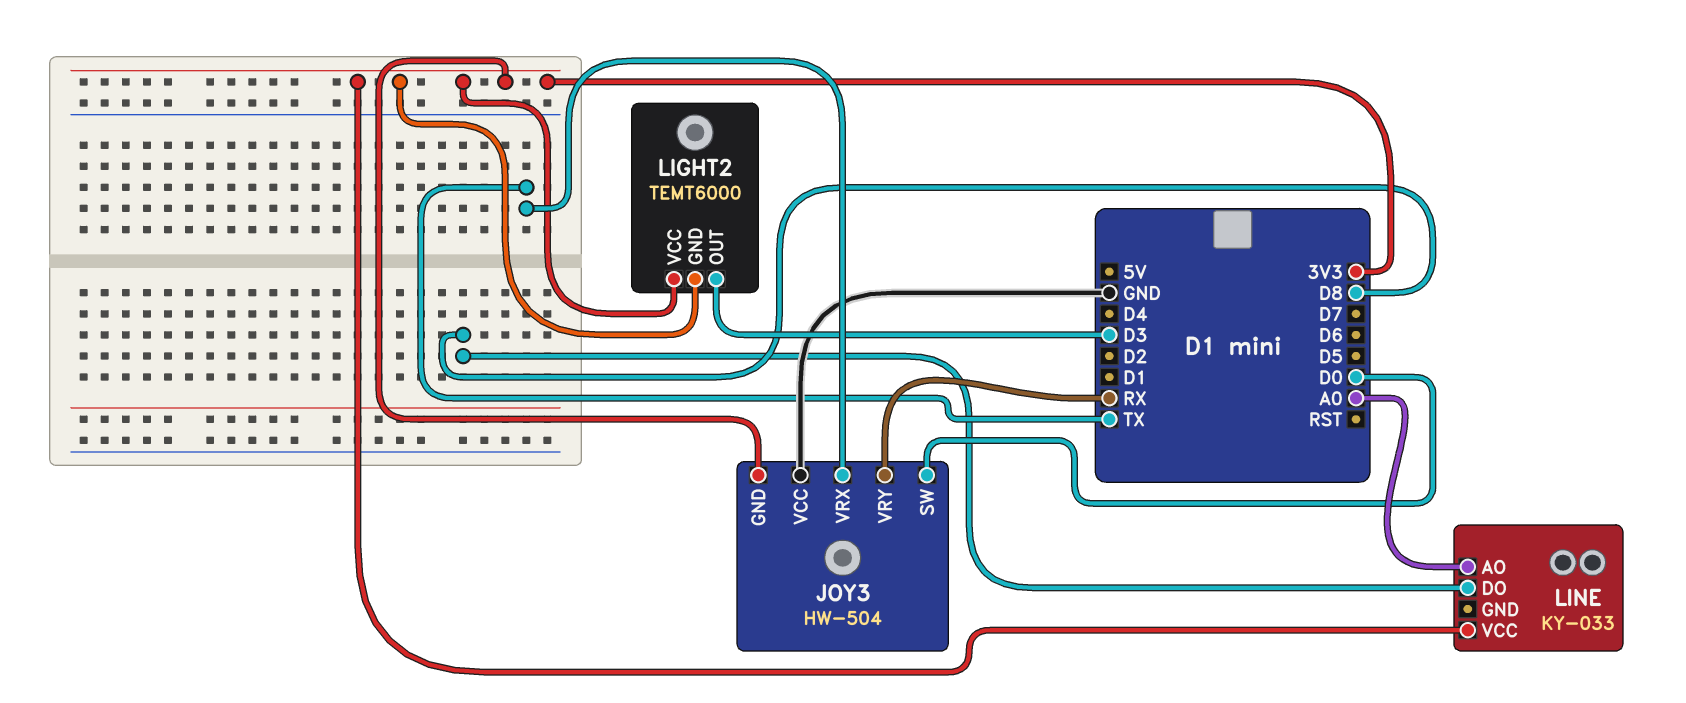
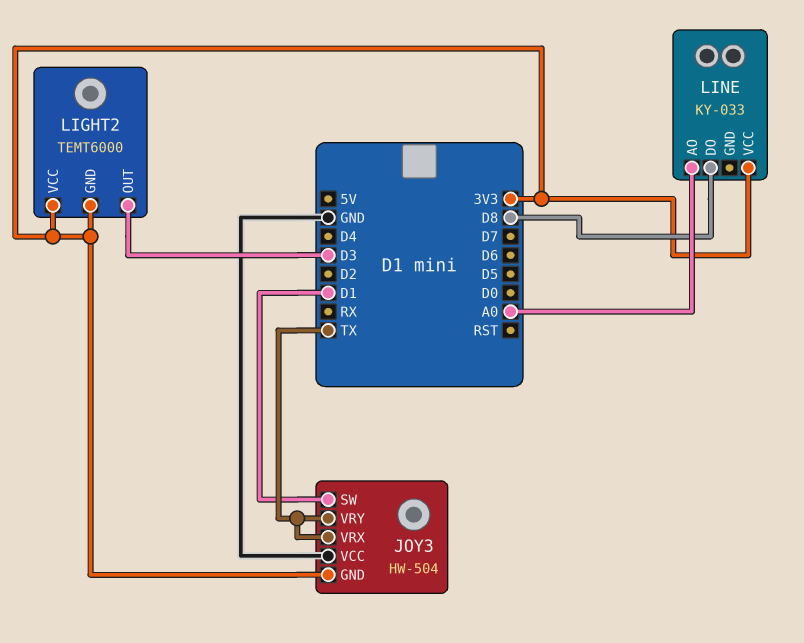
JOY3 pin SW: D0 -> D1
JOY3 pin VRY: RX -> TX

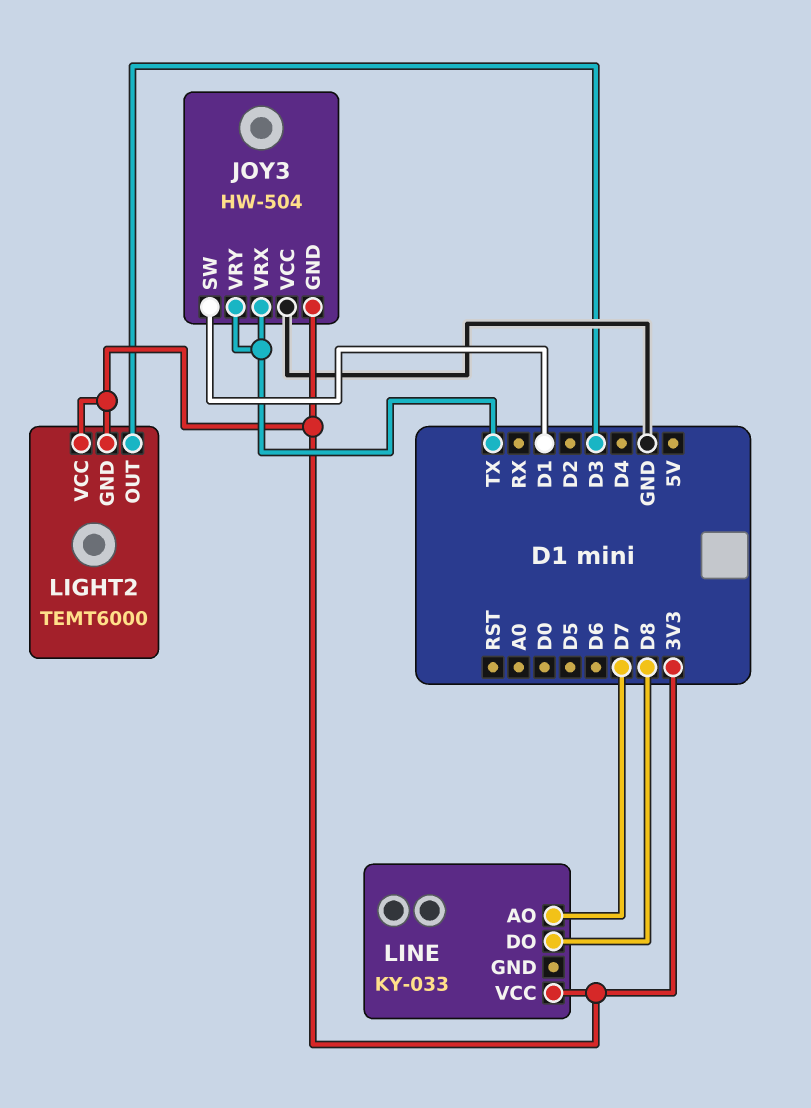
LINE pin AO: A0 -> D7

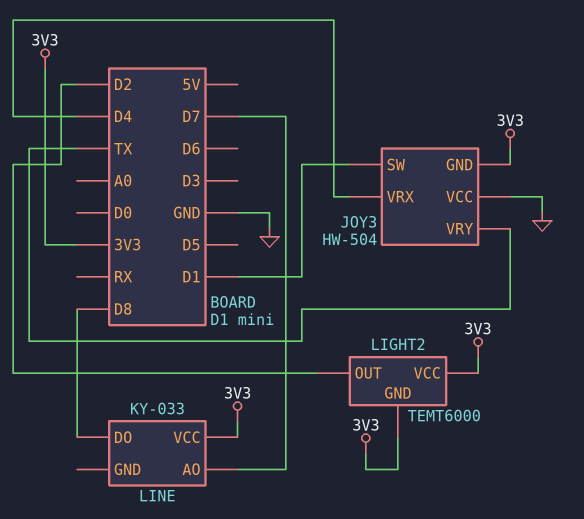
JOY3 pin VRX: TX -> D4
LIGHT2 pin OUT: D3 -> D2

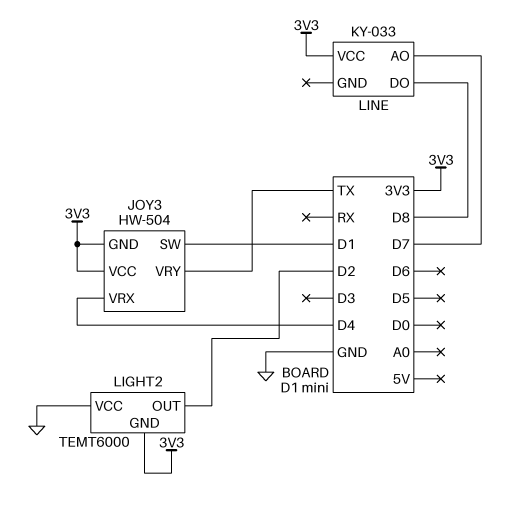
JOY3 pin VCC: GND -> 3V3
LIGHT2 pin VCC: 3V3 -> GND

